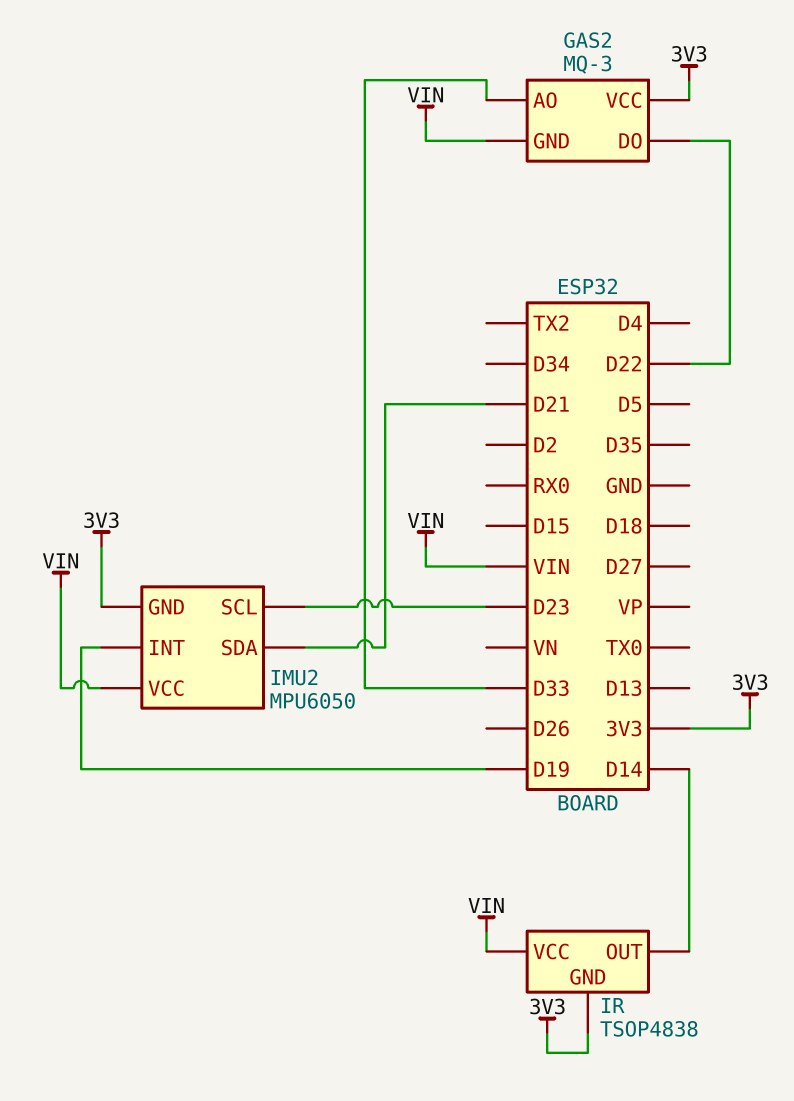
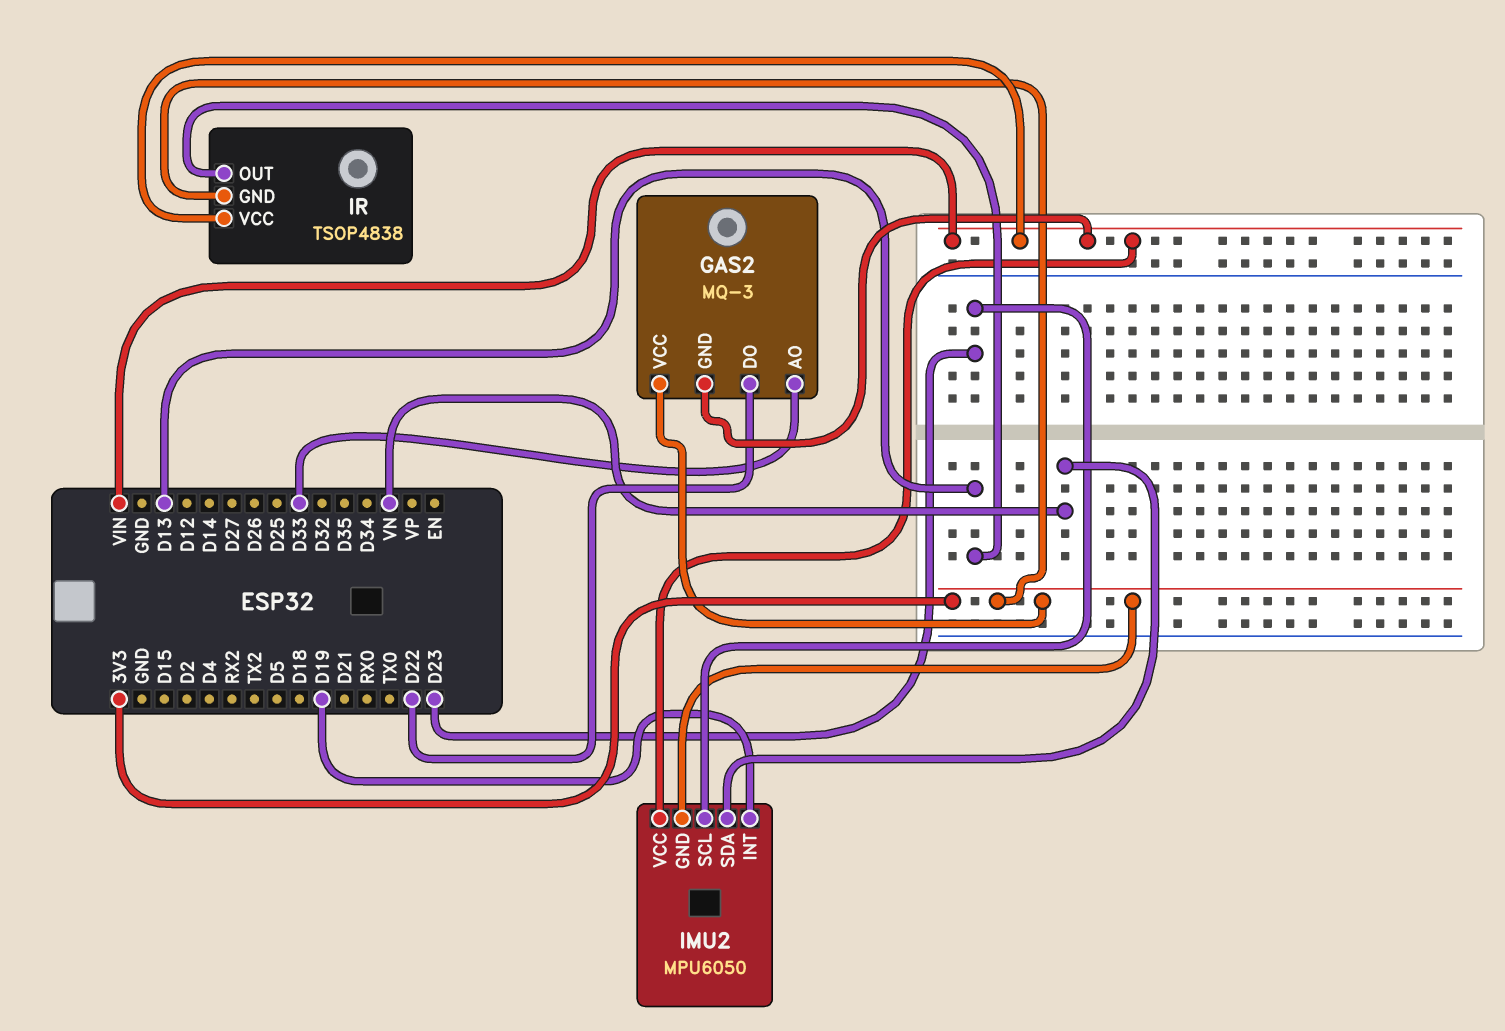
IMU2 pin SDA: D21 -> VN
IR pin OUT: D14 -> D13

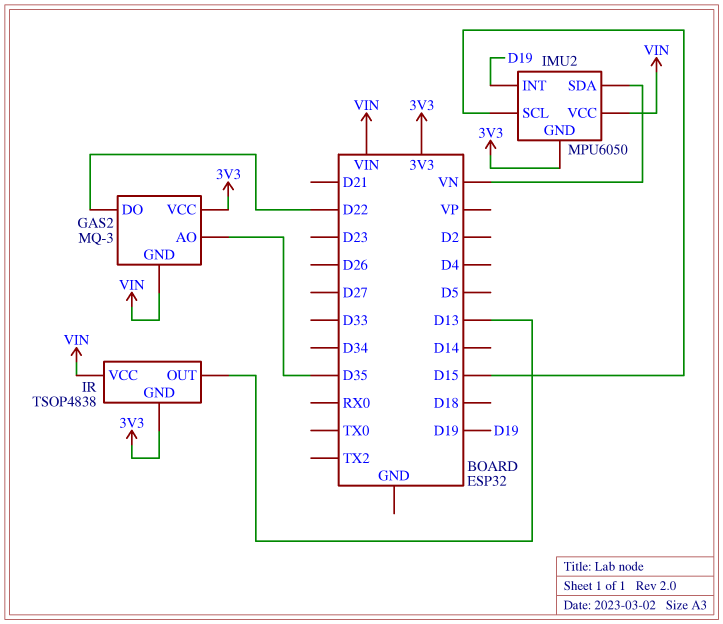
GAS2 pin AO: D33 -> D35
IMU2 pin SCL: D23 -> D15

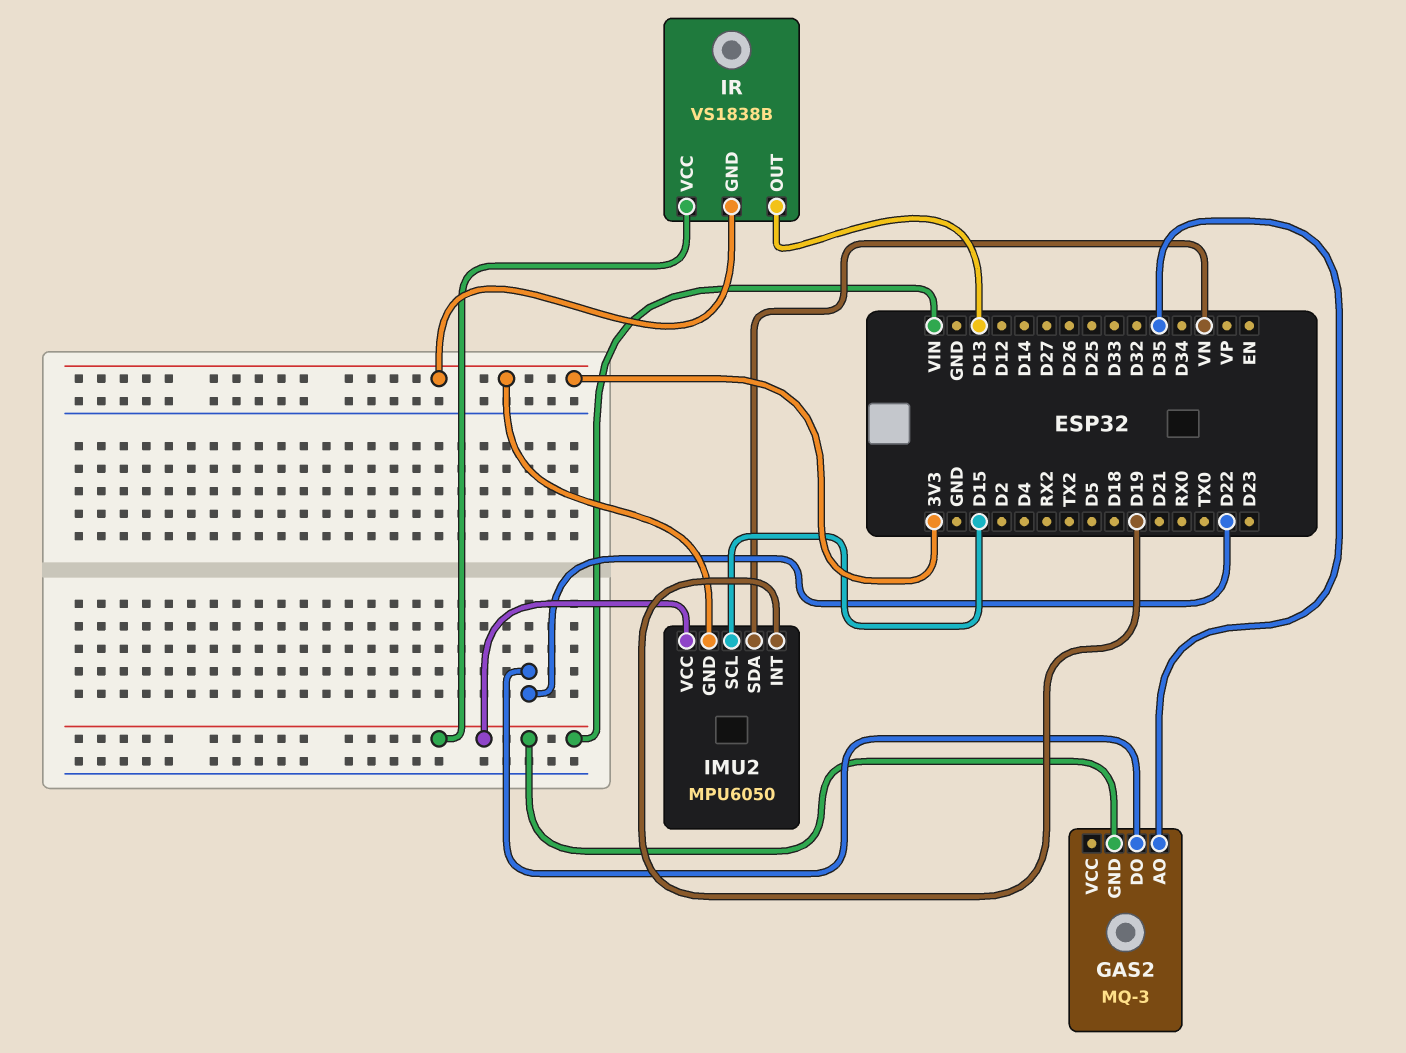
GAS2 pin VCC: 3V3 -> none
IR: TSOP4838 -> VS1838B

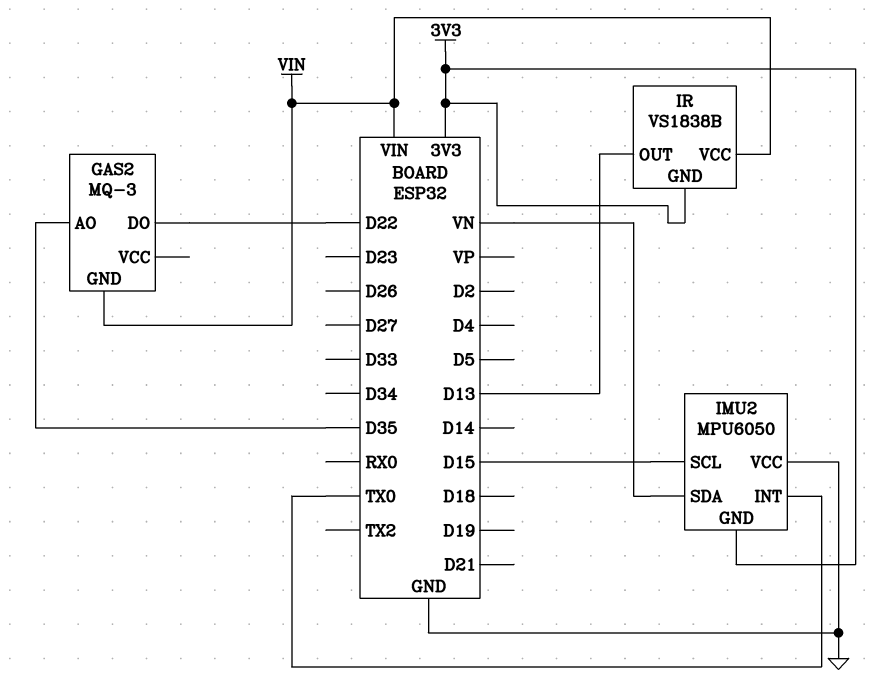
IMU2 pin INT: D19 -> TX0
IMU2 pin VCC: VIN -> GND

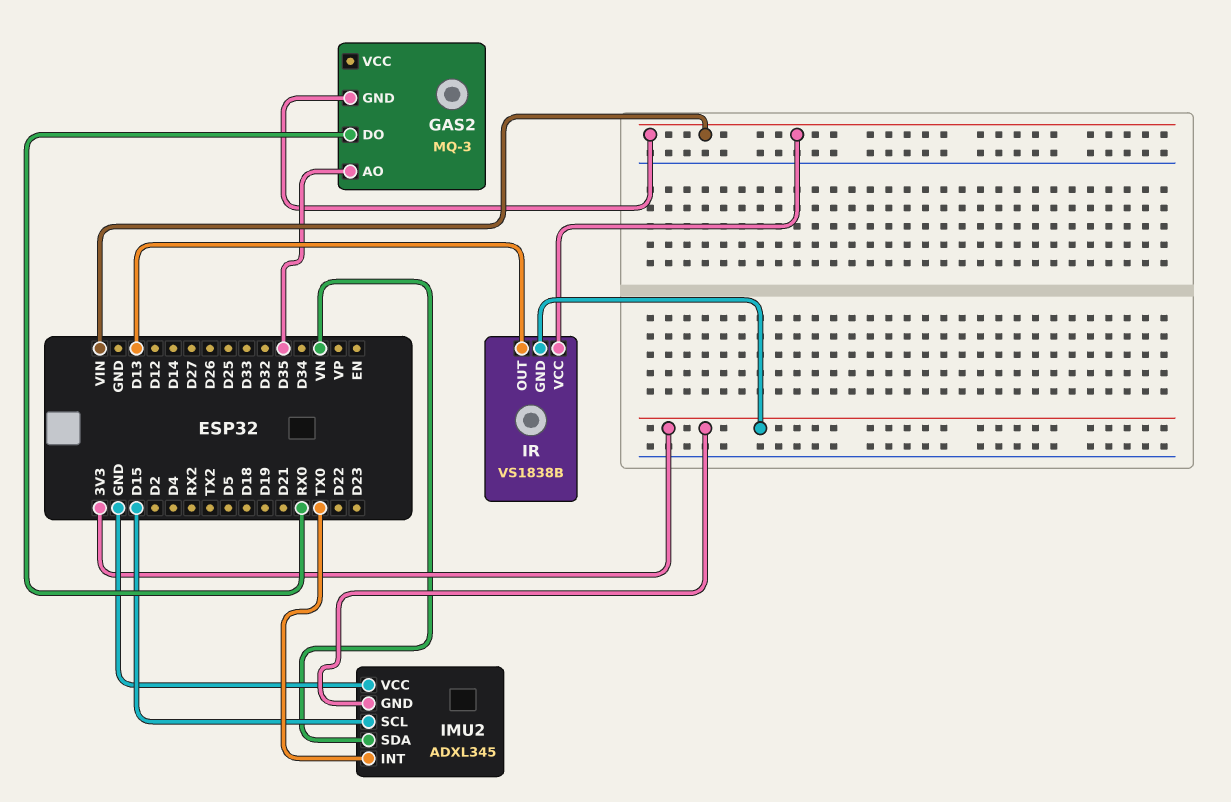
GAS2 pin DO: D22 -> RX0
IMU2: MPU6050 -> ADXL345

